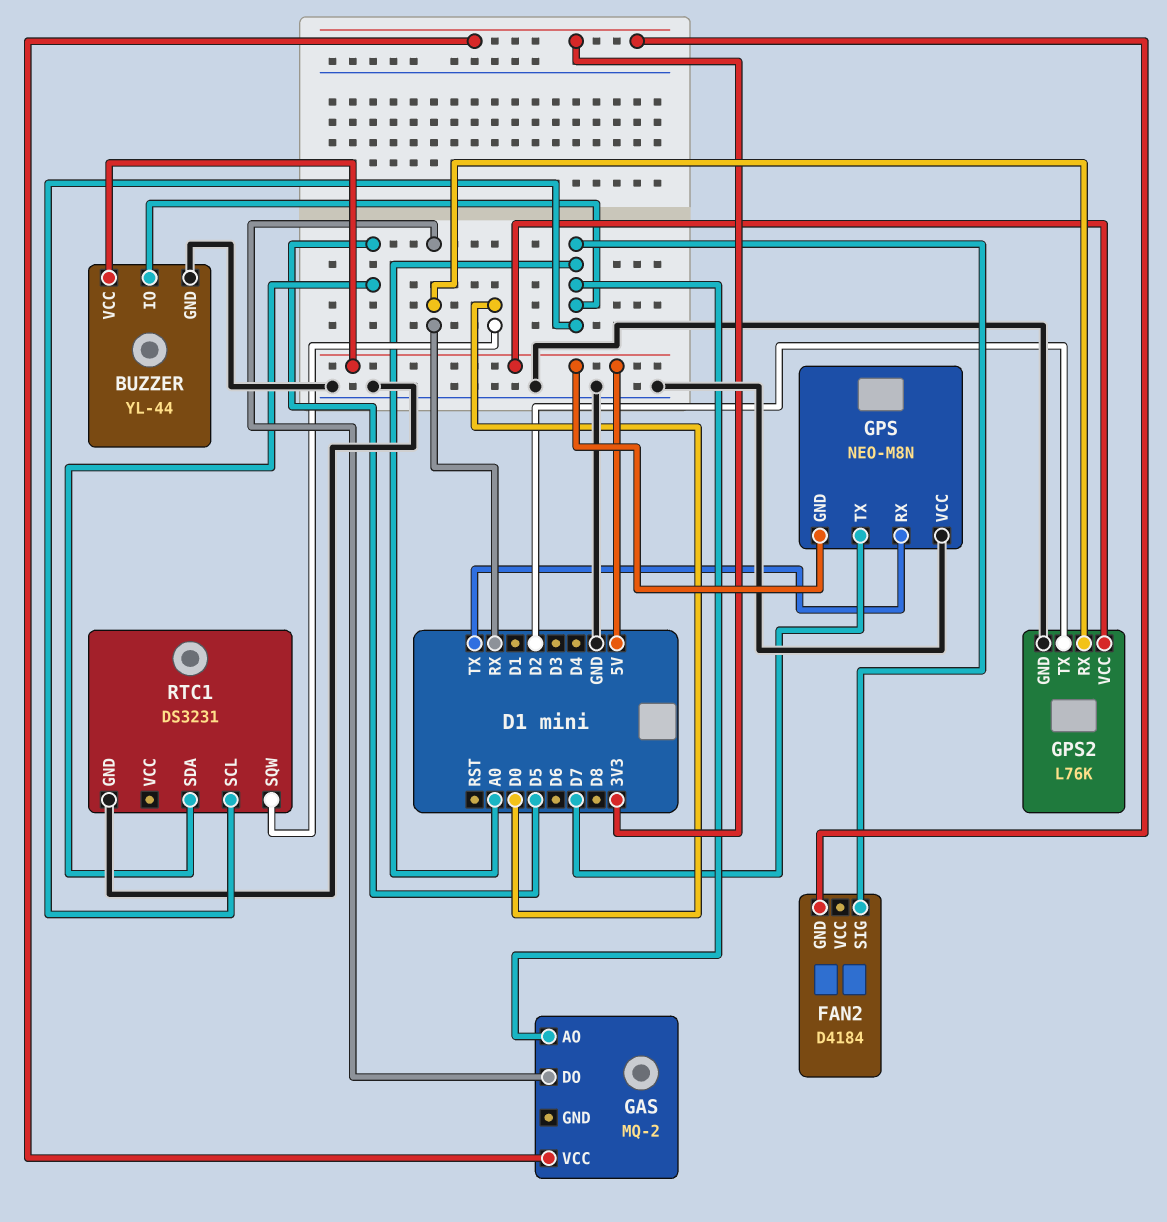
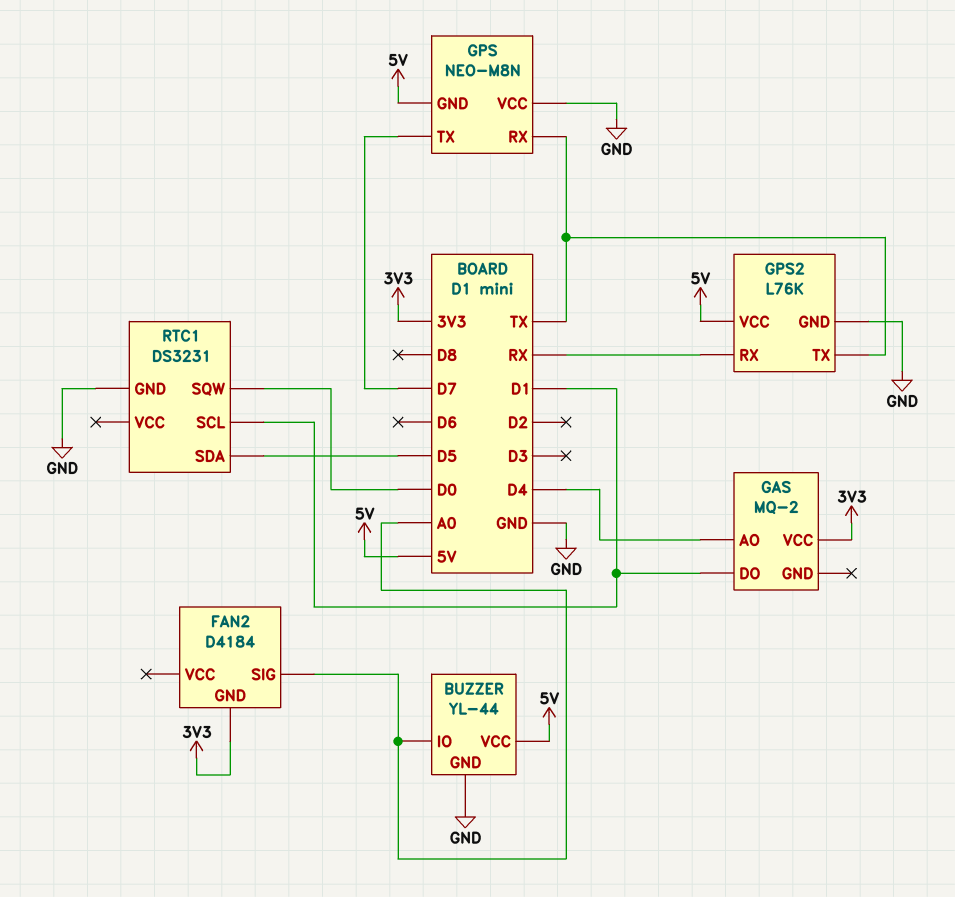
GAS pin AO: A0 -> D4
GAS pin DO: RX -> D1
GPS2 pin TX: D2 -> TX
RTC1 pin SCL: A0 -> D1

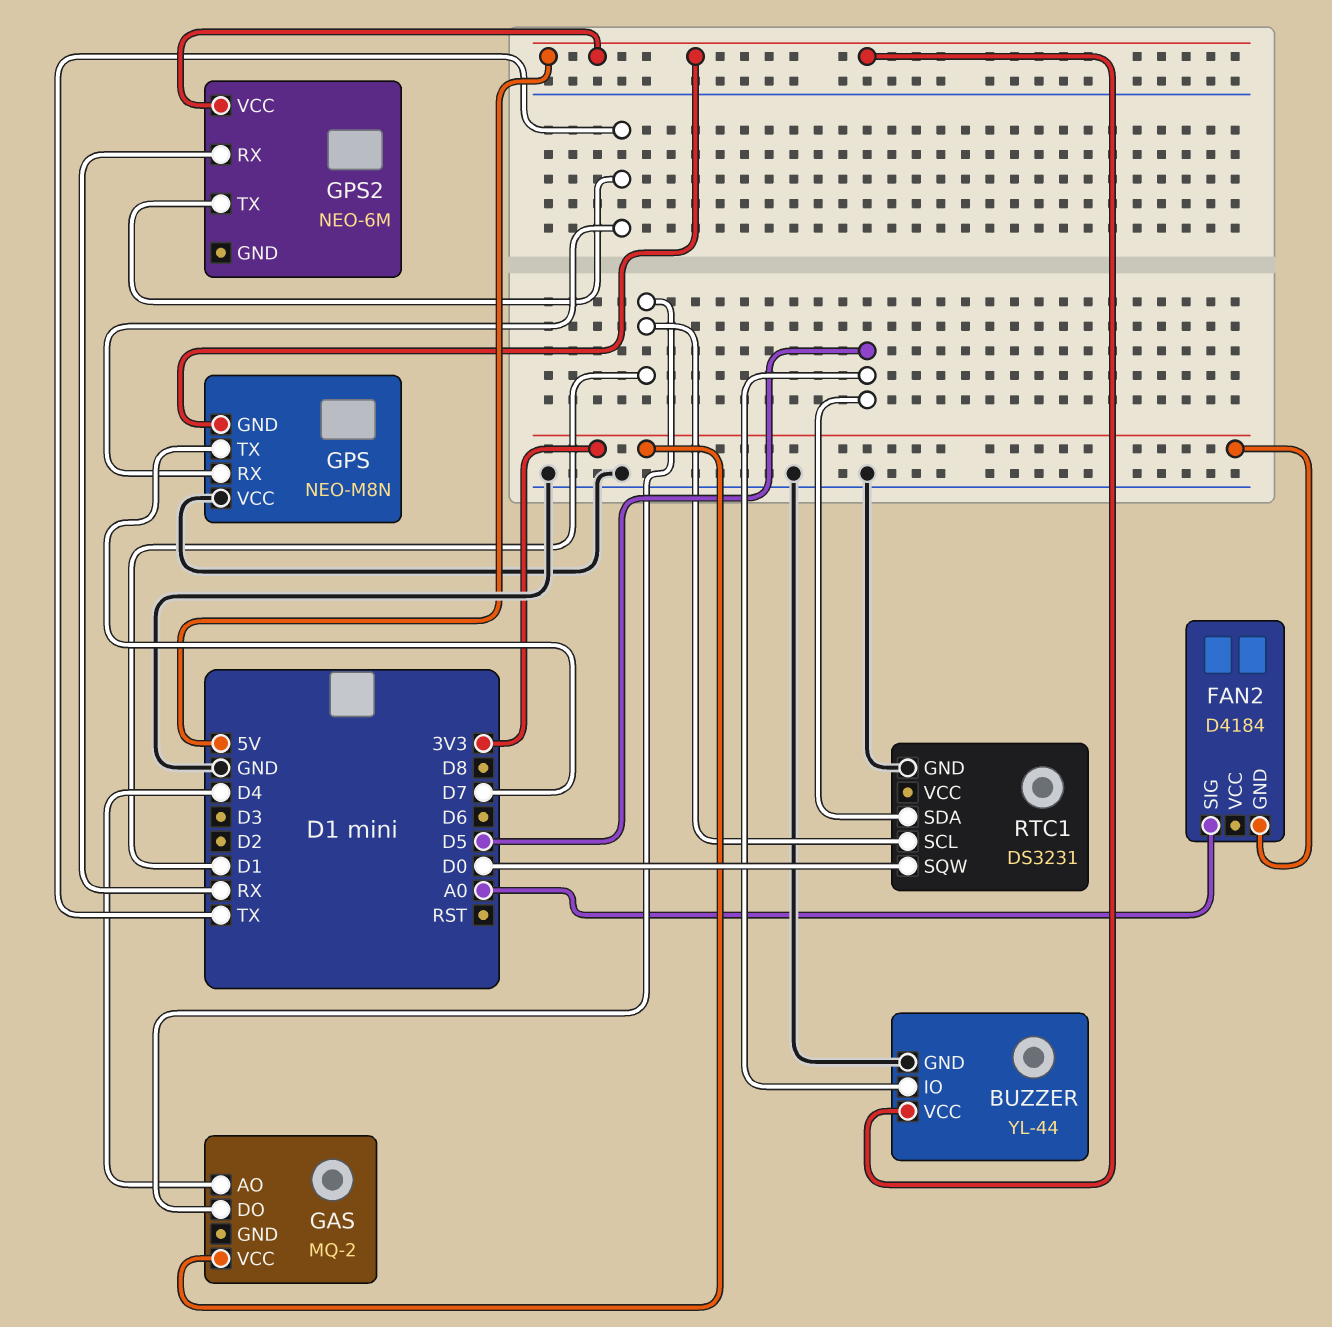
BUZZER pin IO: A0 -> D5
GPS2: L76K -> NEO-6M
GPS2 pin GND: GND -> none

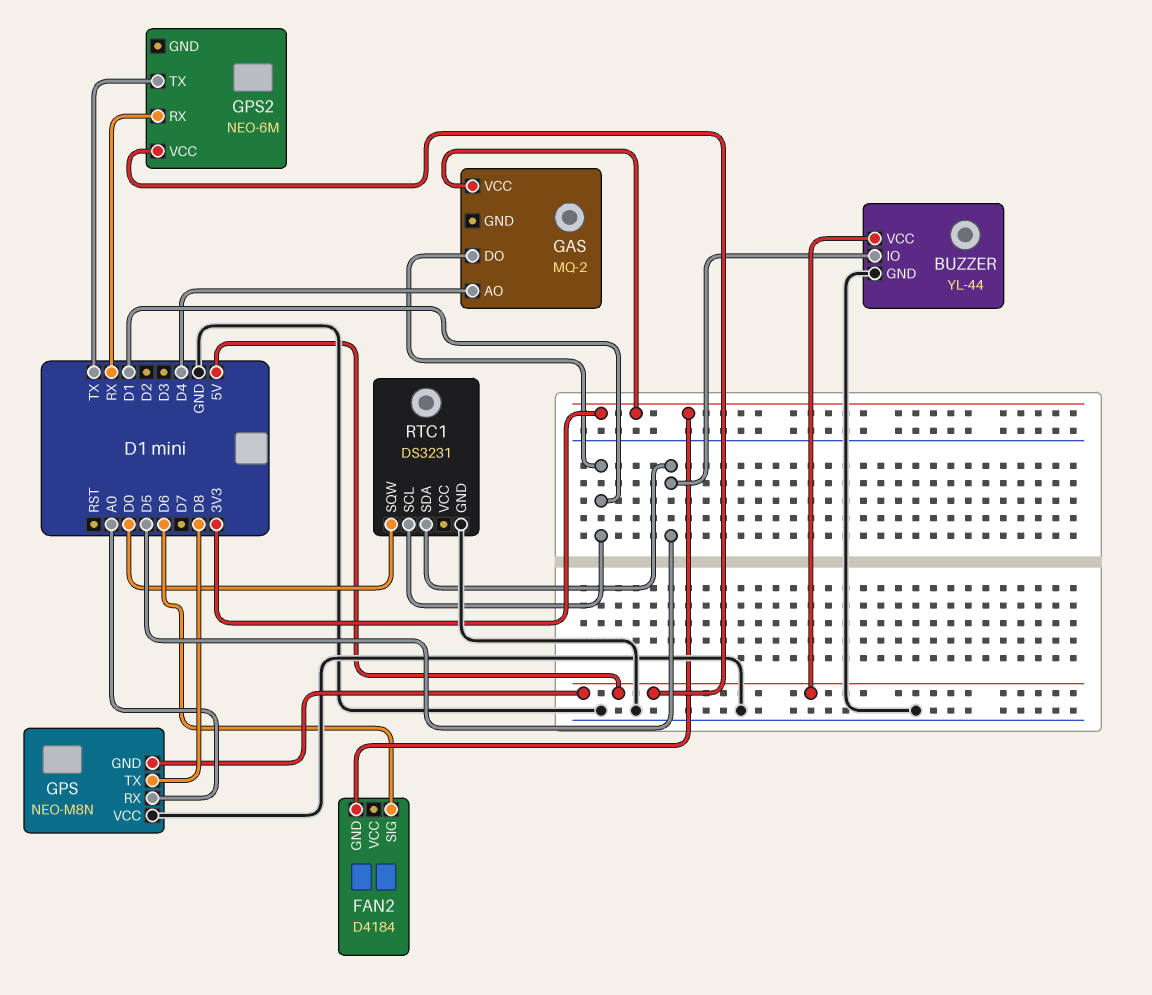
FAN2 pin SIG: A0 -> D6
GPS pin RX: TX -> A0
GPS pin TX: D7 -> D8

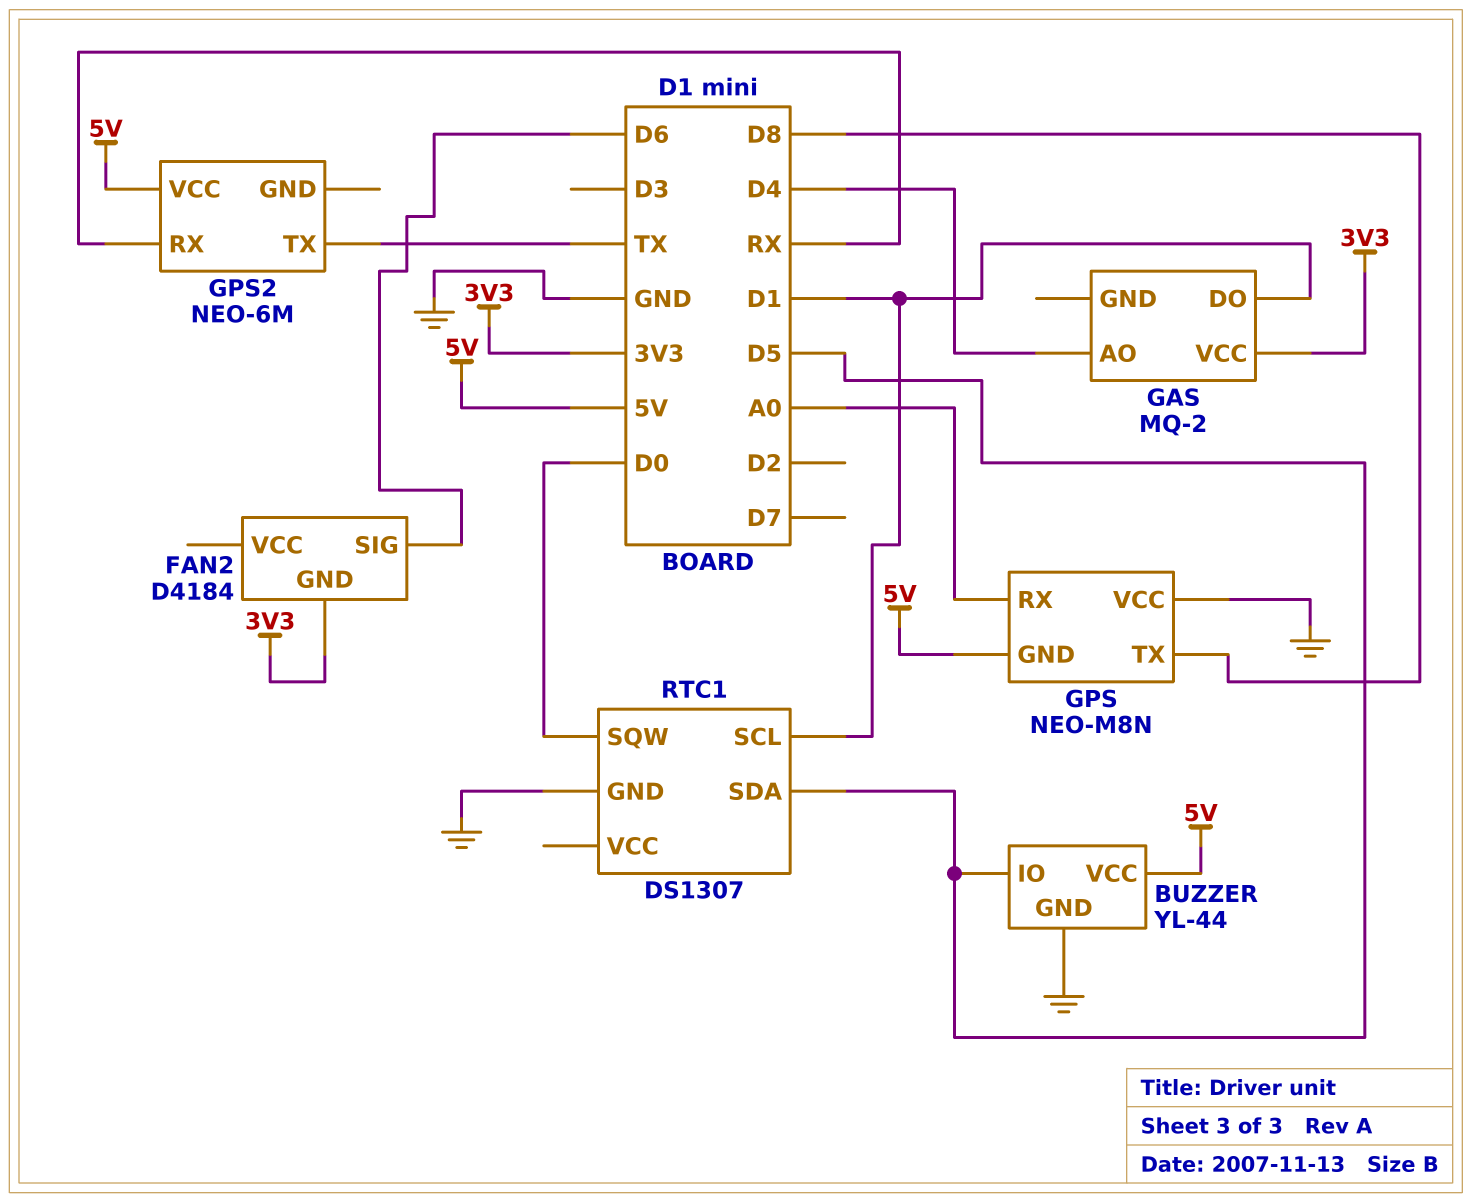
RTC1: DS3231 -> DS1307

